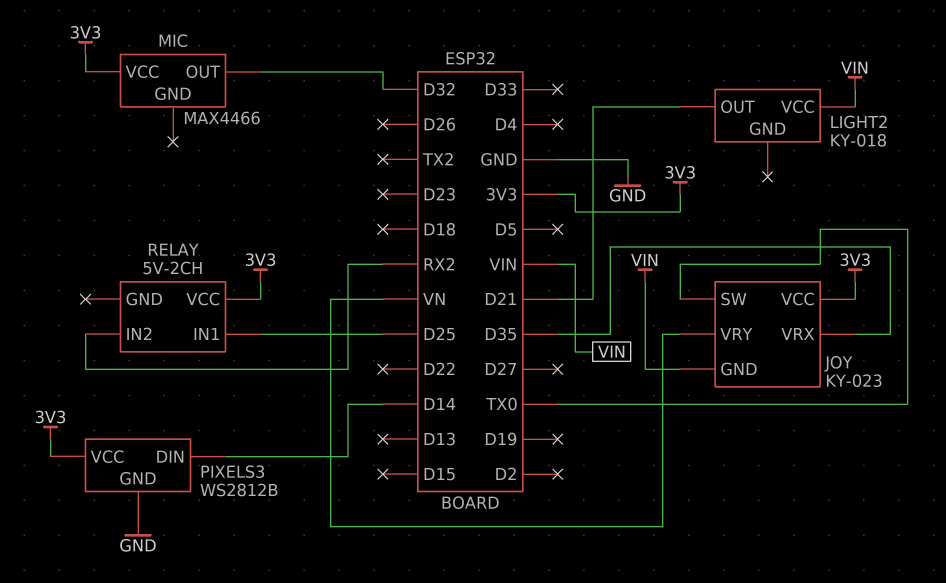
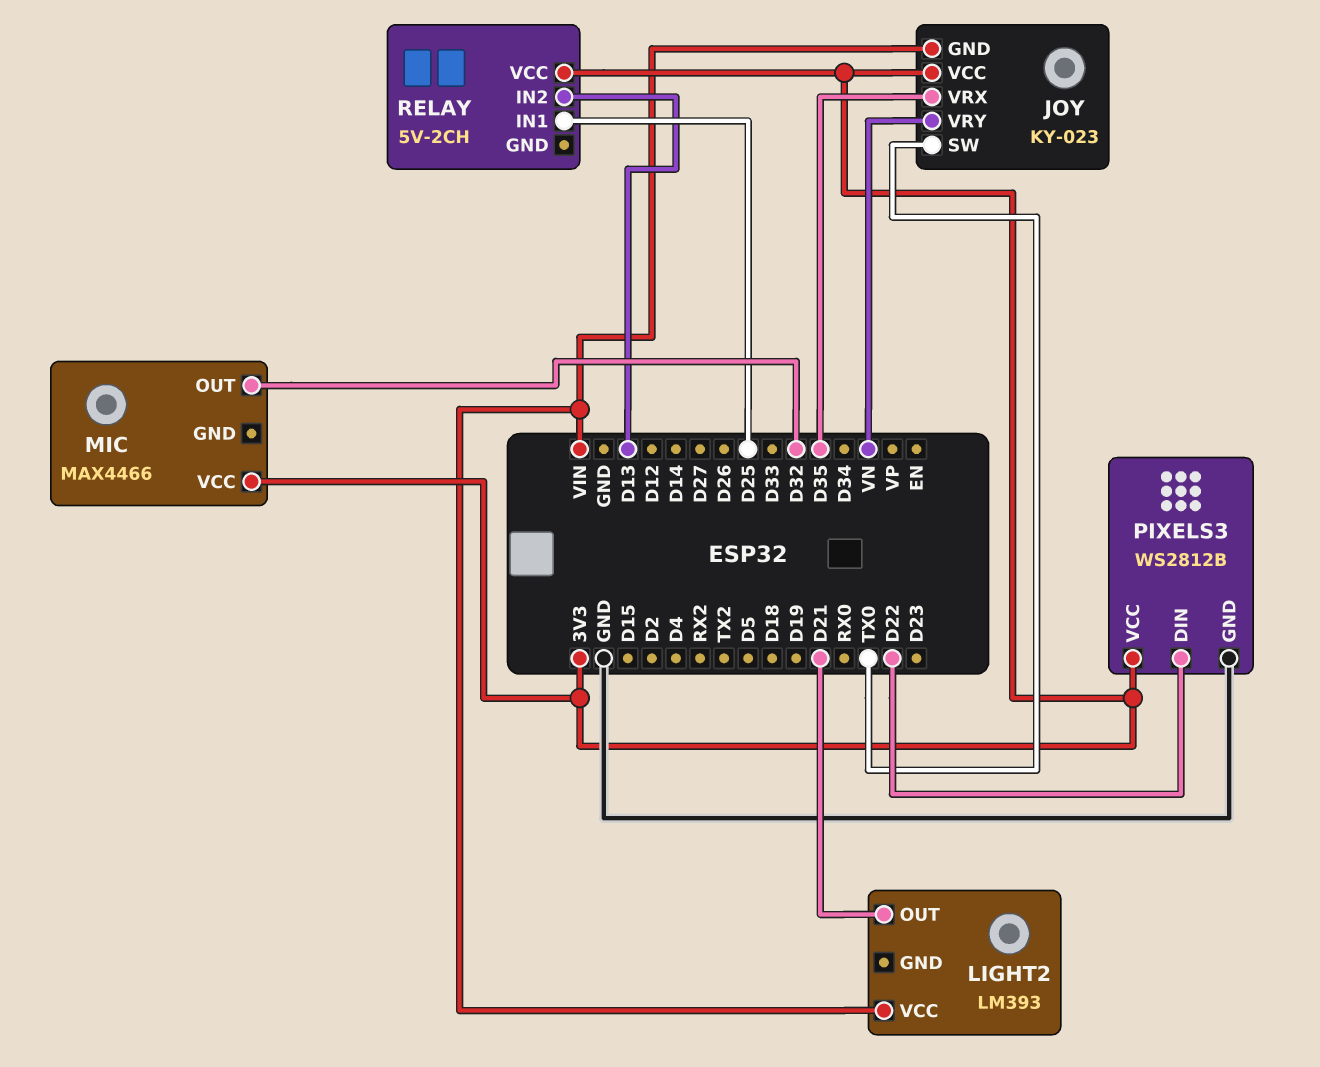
LIGHT2: KY-018 -> LM393
PIXELS3 pin DIN: D14 -> D22
RELAY pin IN2: RX2 -> D13

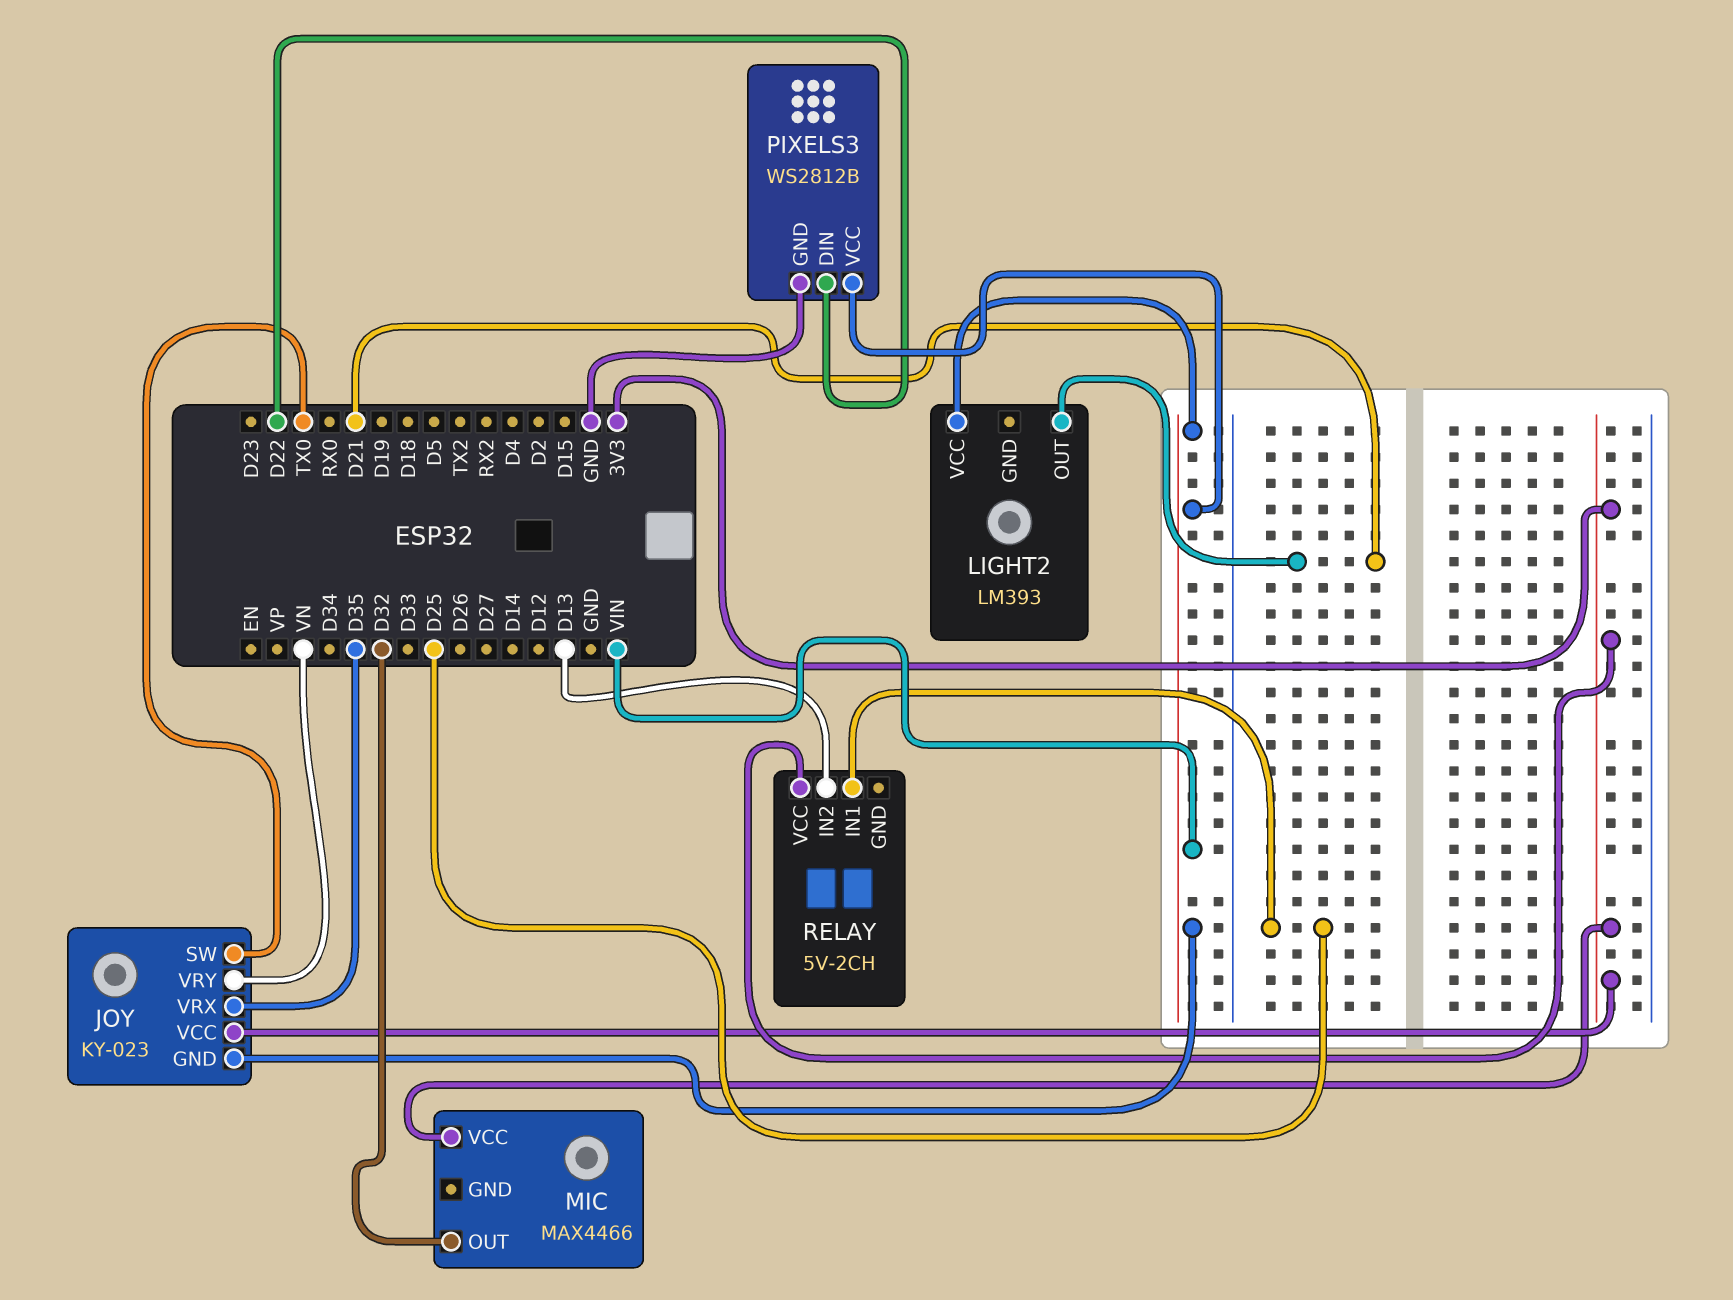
PIXELS3 pin VCC: 3V3 -> VIN

